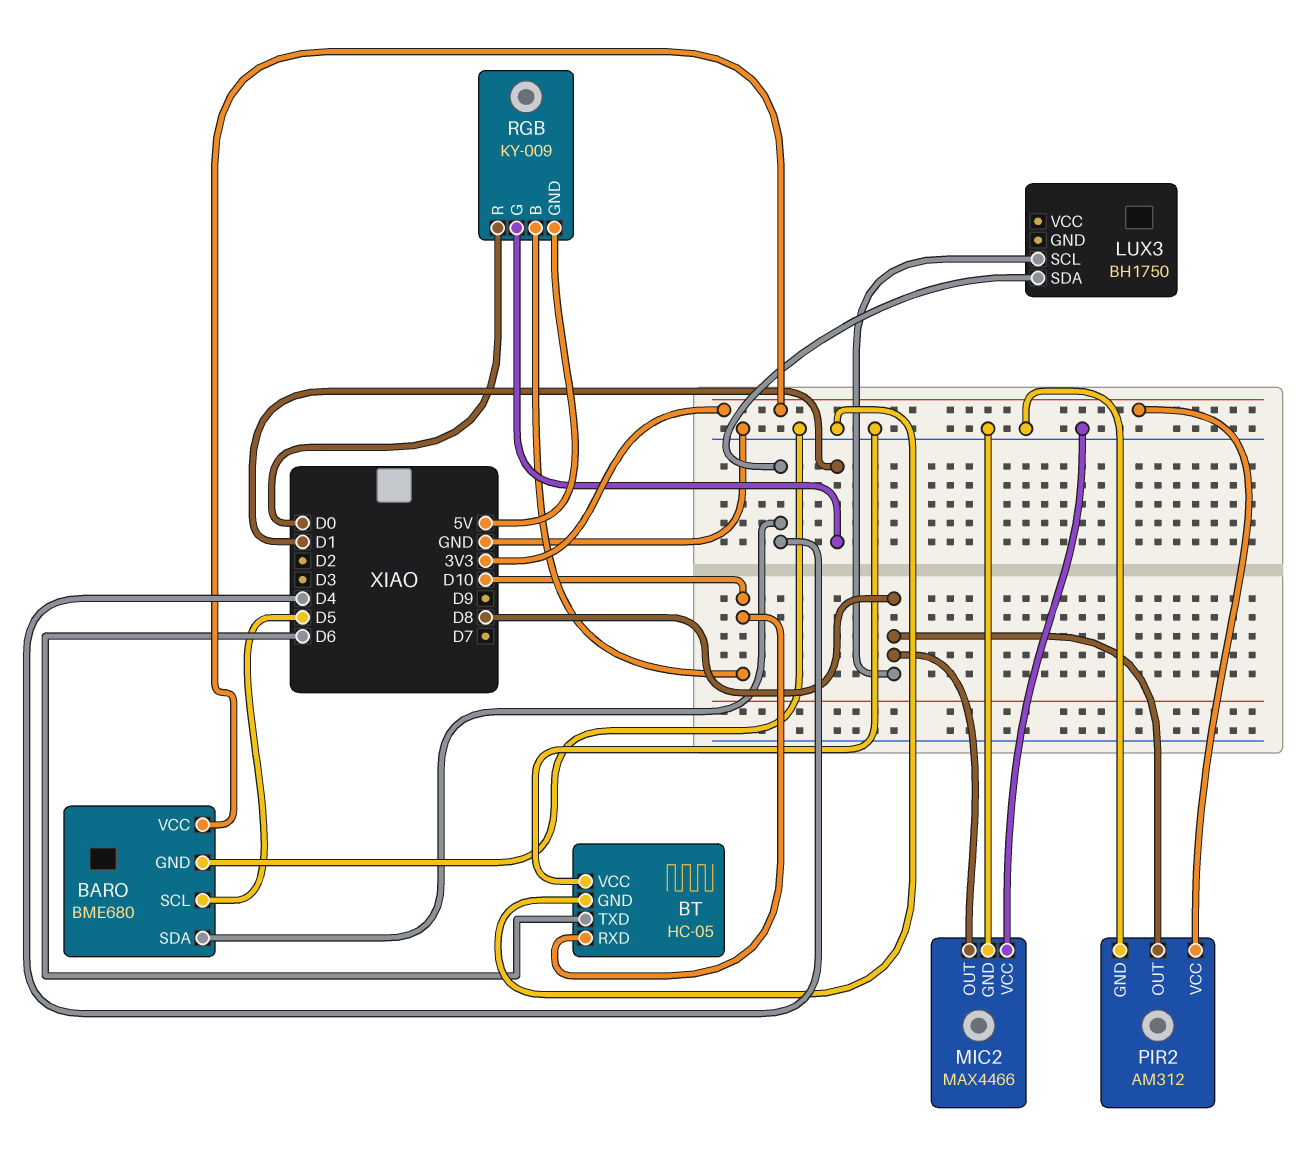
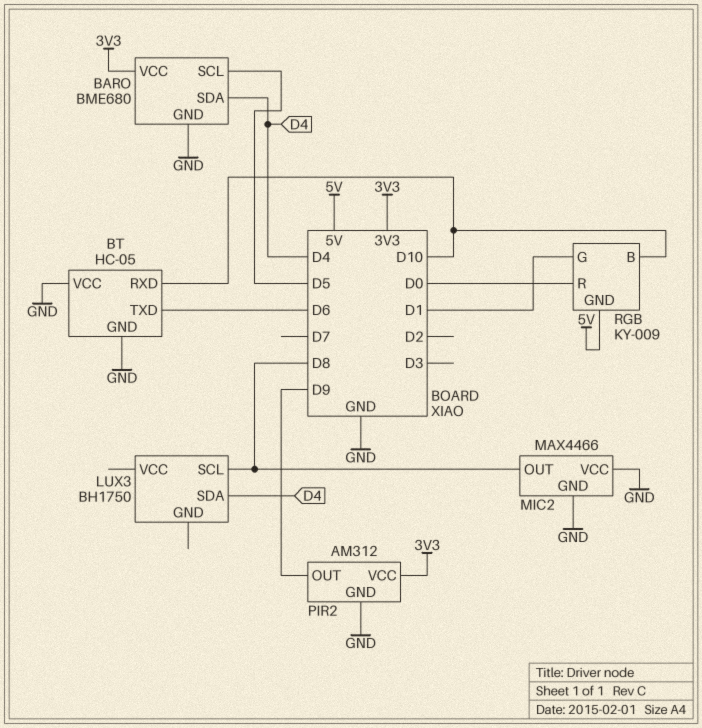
PIR2 pin OUT: D8 -> D9

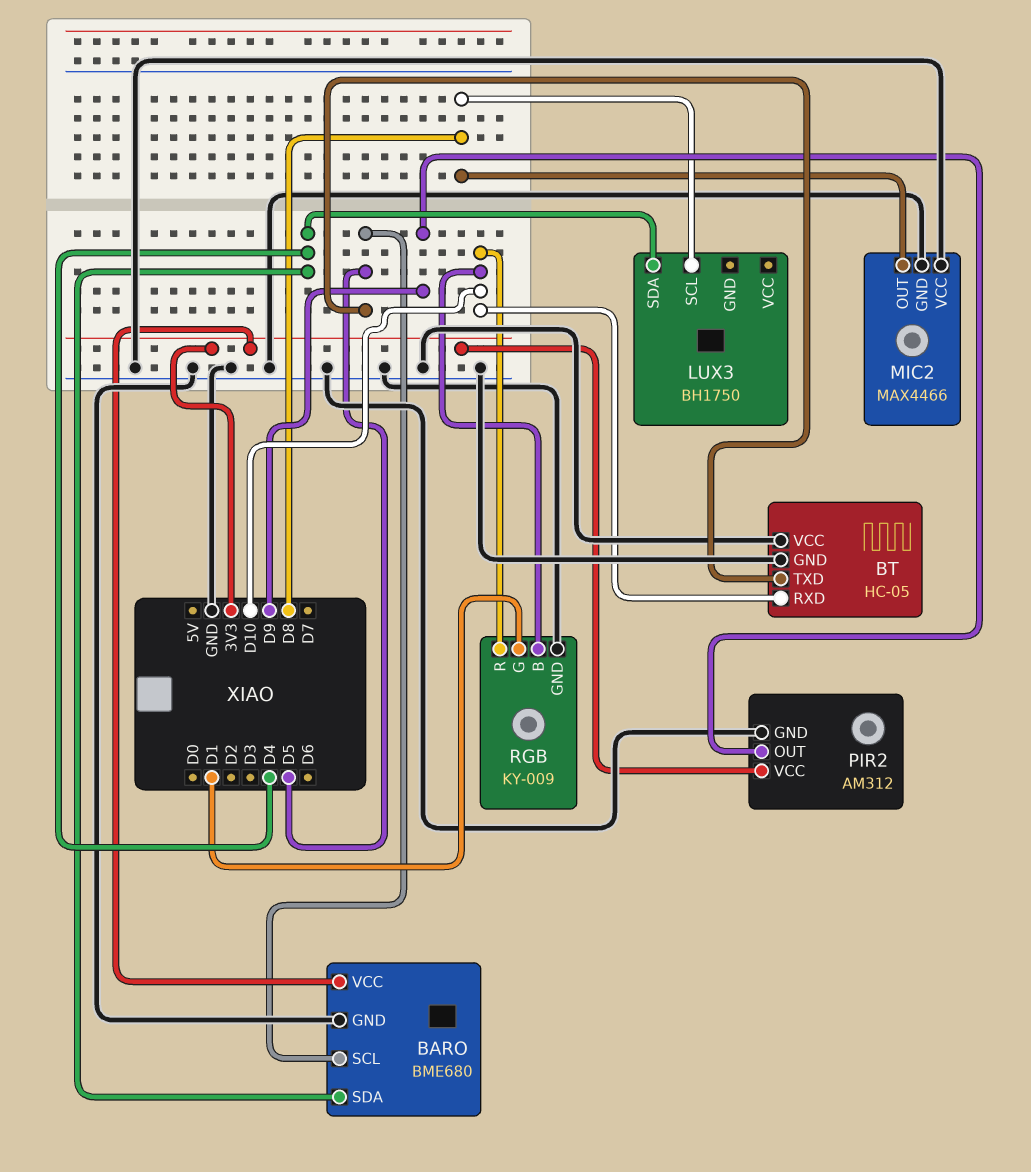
BT pin TXD: D6 -> D5
RGB pin GND: 5V -> GND
RGB pin R: D0 -> D10

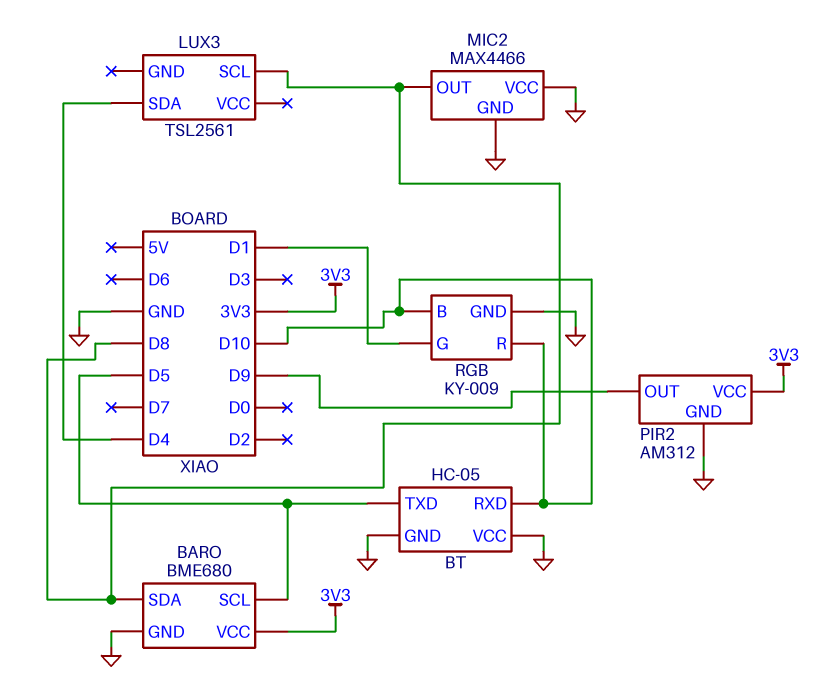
BARO pin SDA: D4 -> D8
LUX3: BH1750 -> TSL2561

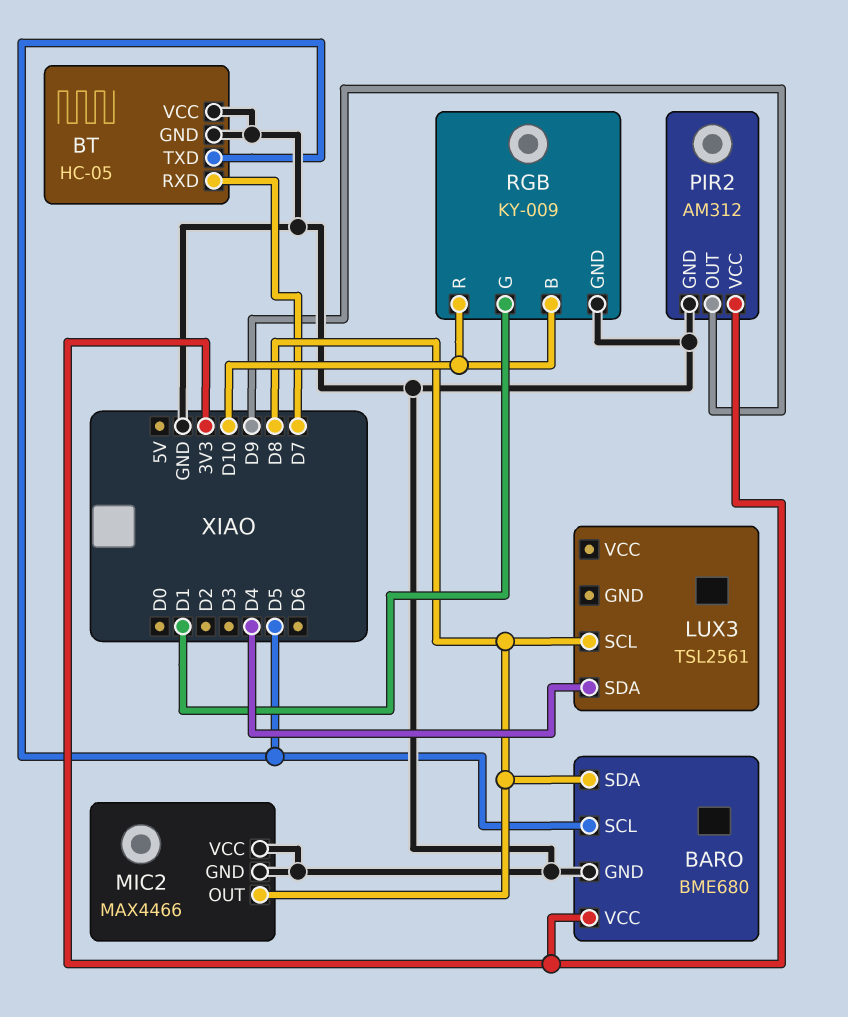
BT pin RXD: D10 -> D7

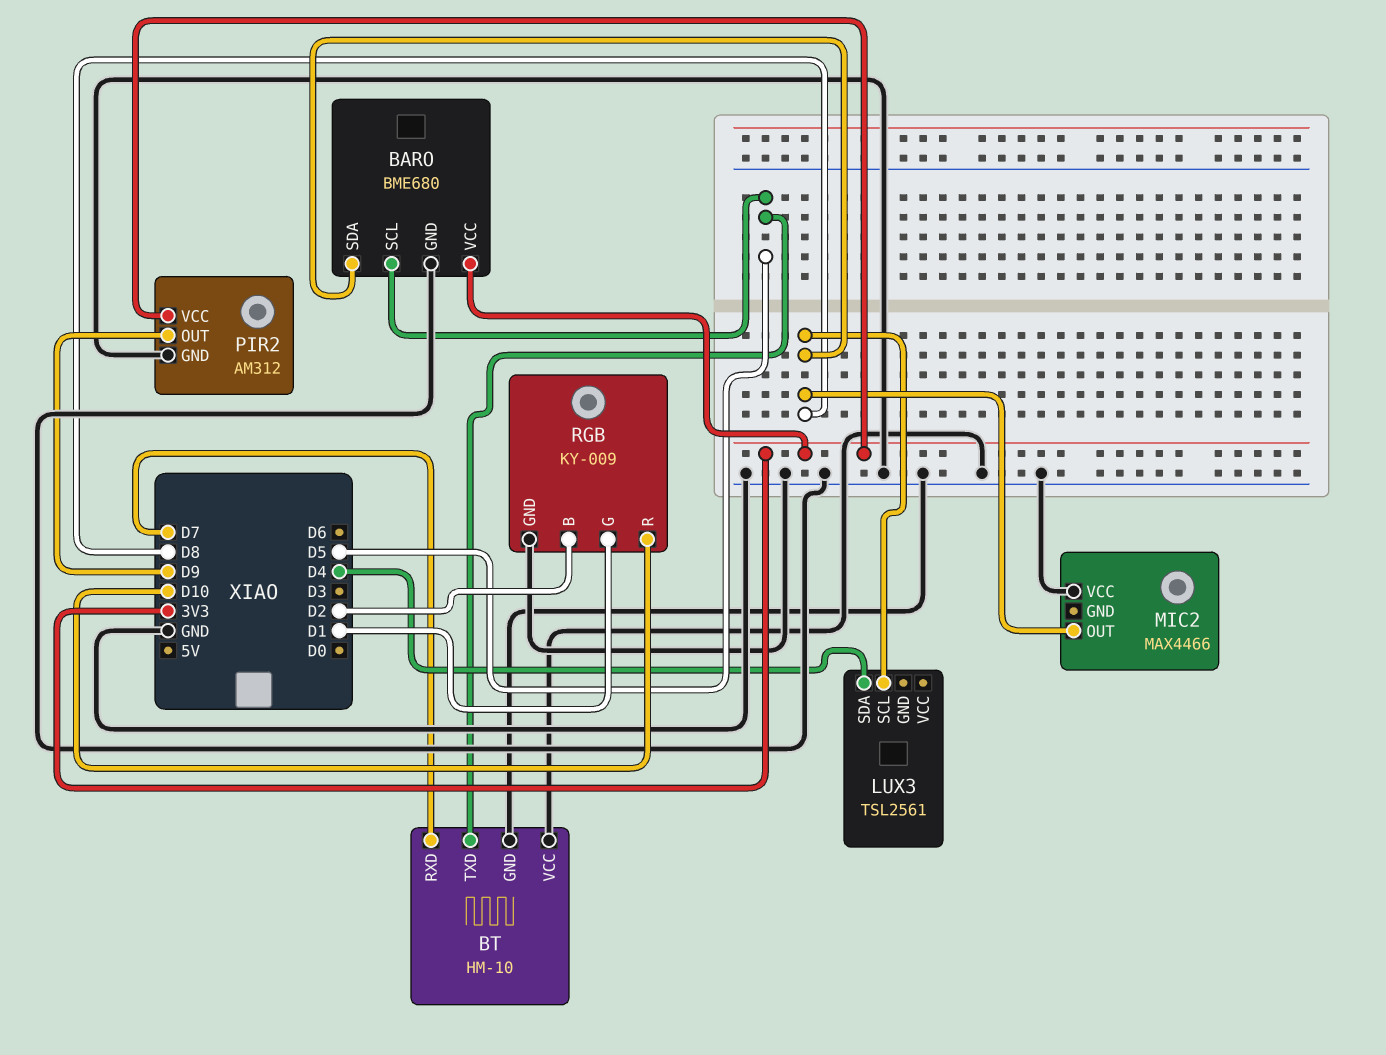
BT: HC-05 -> HM-10
MIC2 pin GND: GND -> none
RGB pin B: D10 -> D2

